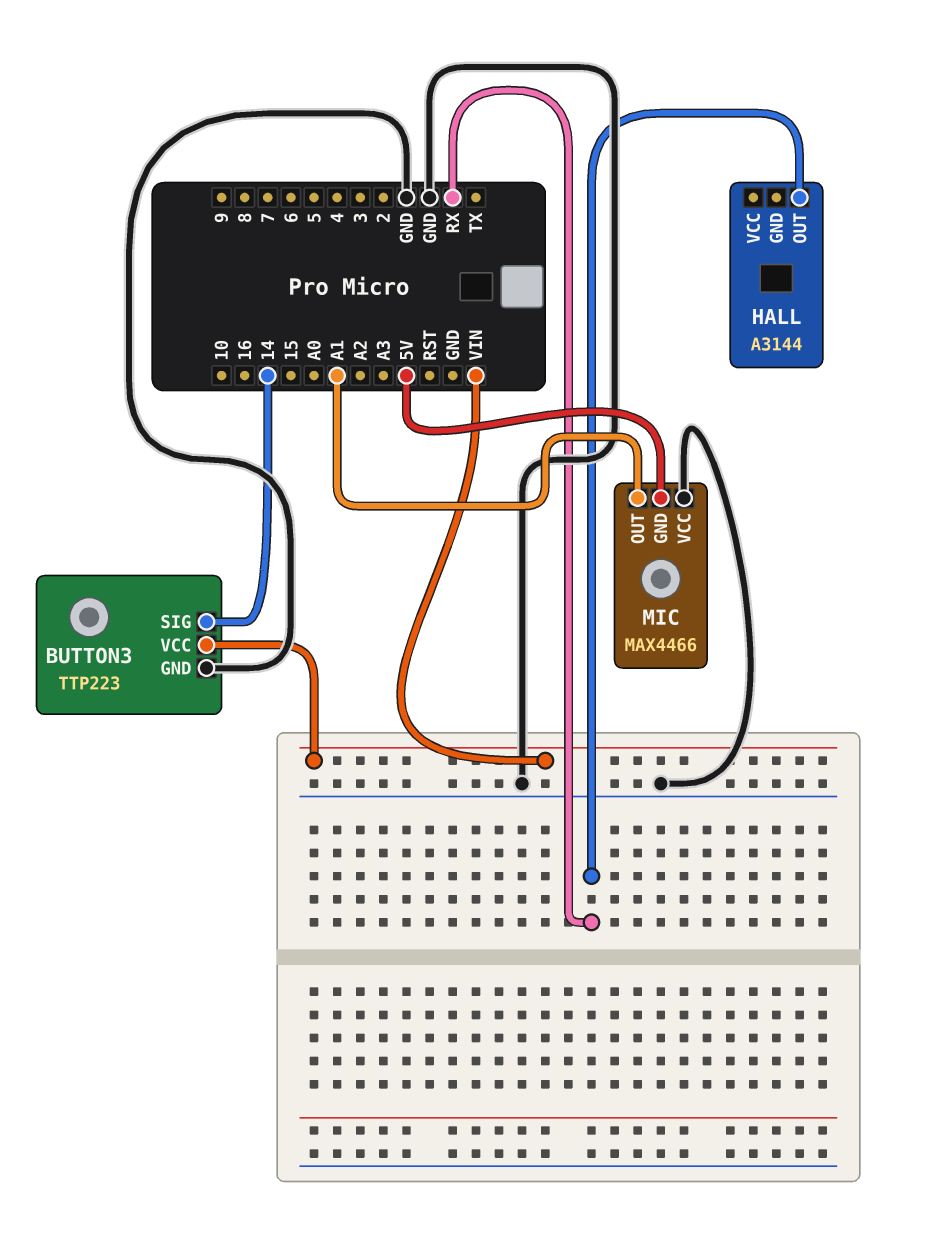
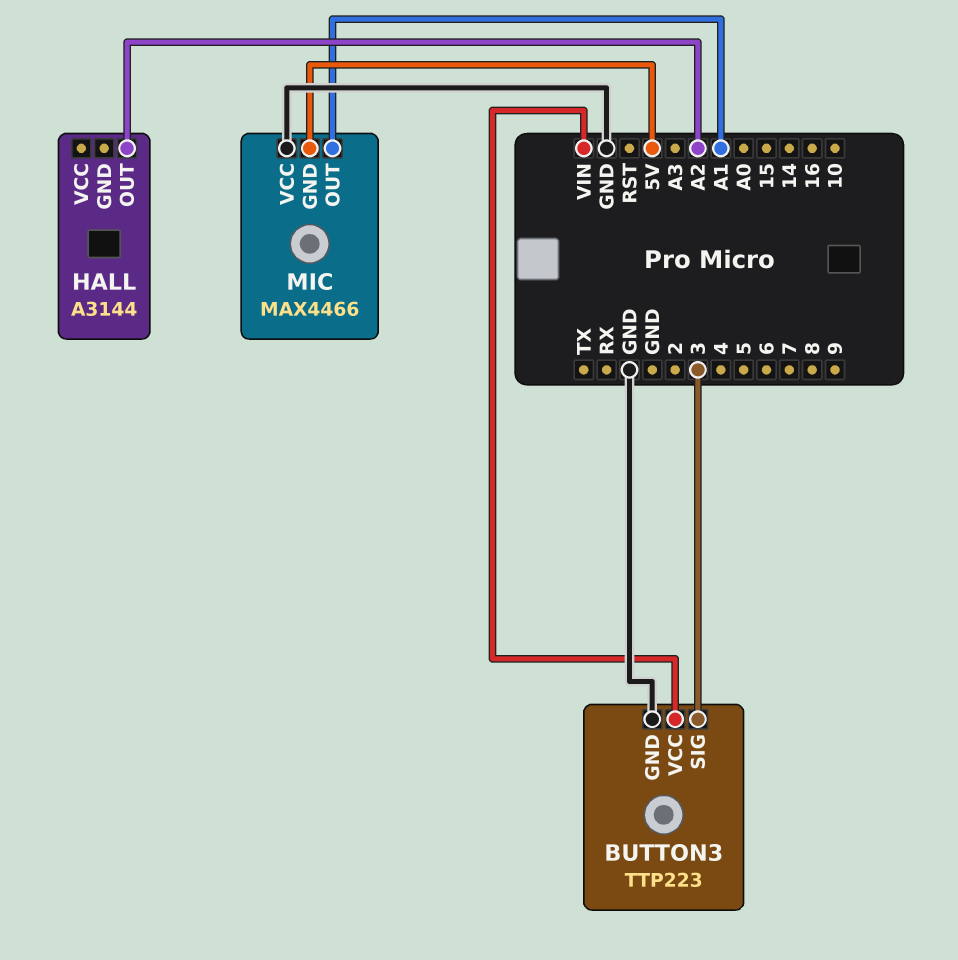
BUTTON3 pin SIG: 14 -> 3
HALL pin OUT: RX -> A2

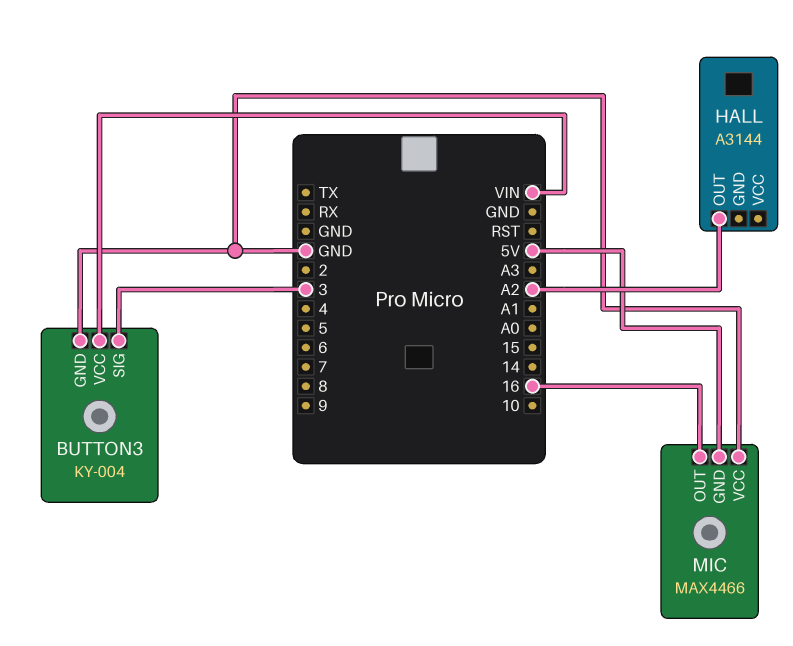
BUTTON3: TTP223 -> KY-004
MIC pin OUT: A1 -> 16

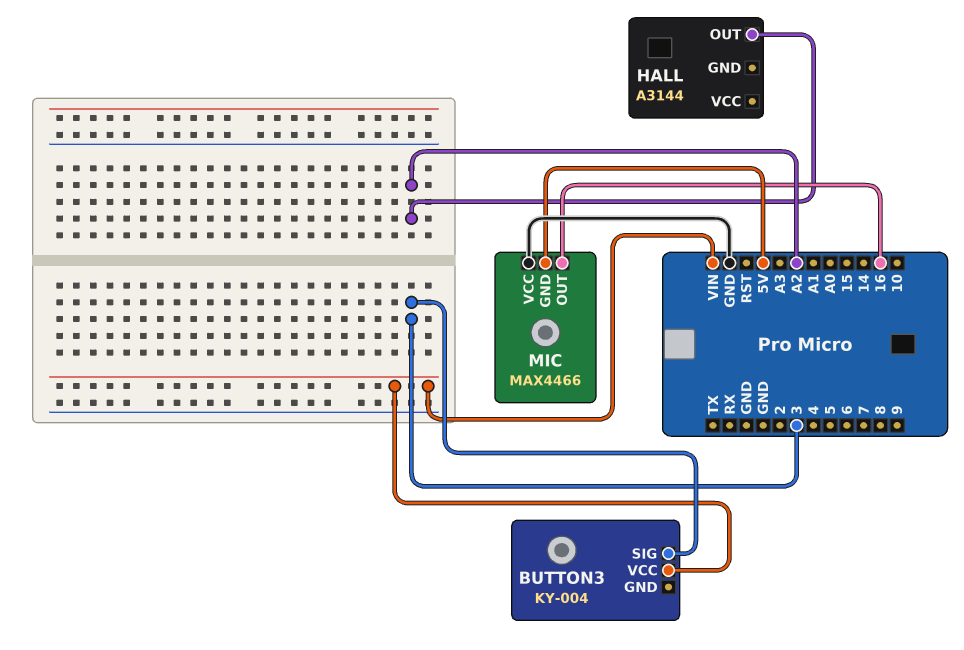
BUTTON3 pin GND: GND -> none

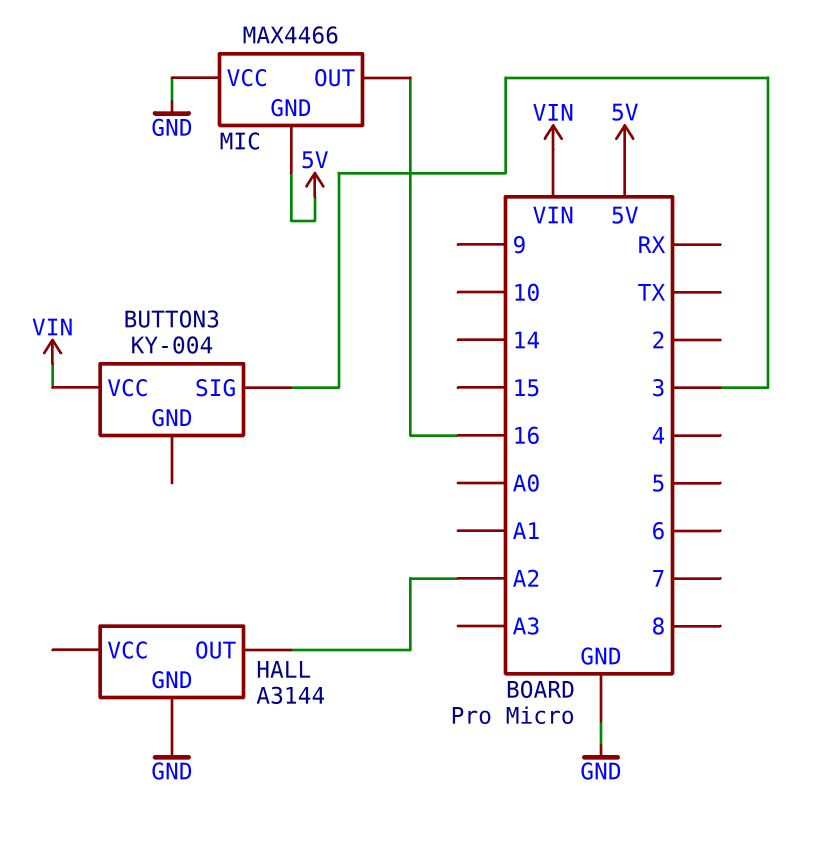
HALL pin GND: none -> GND

